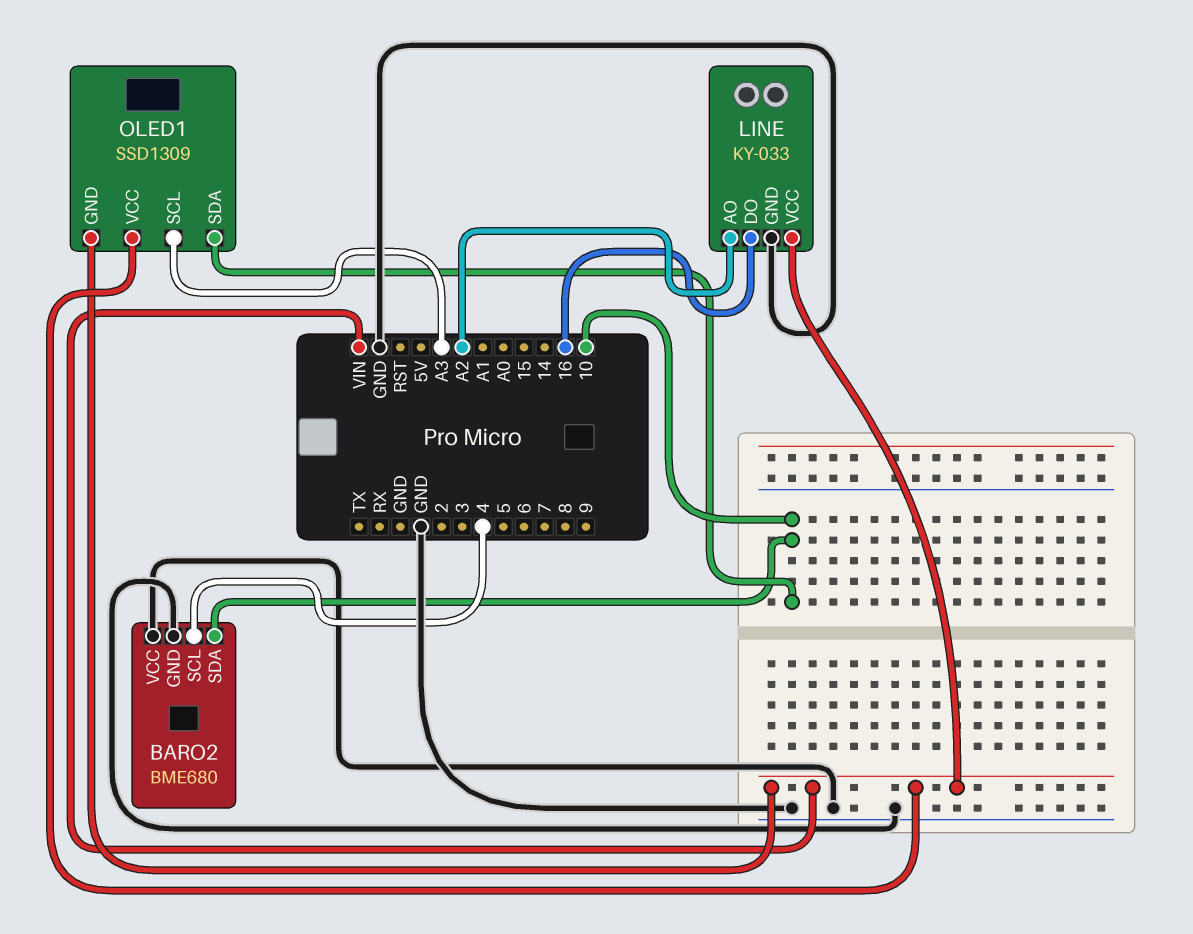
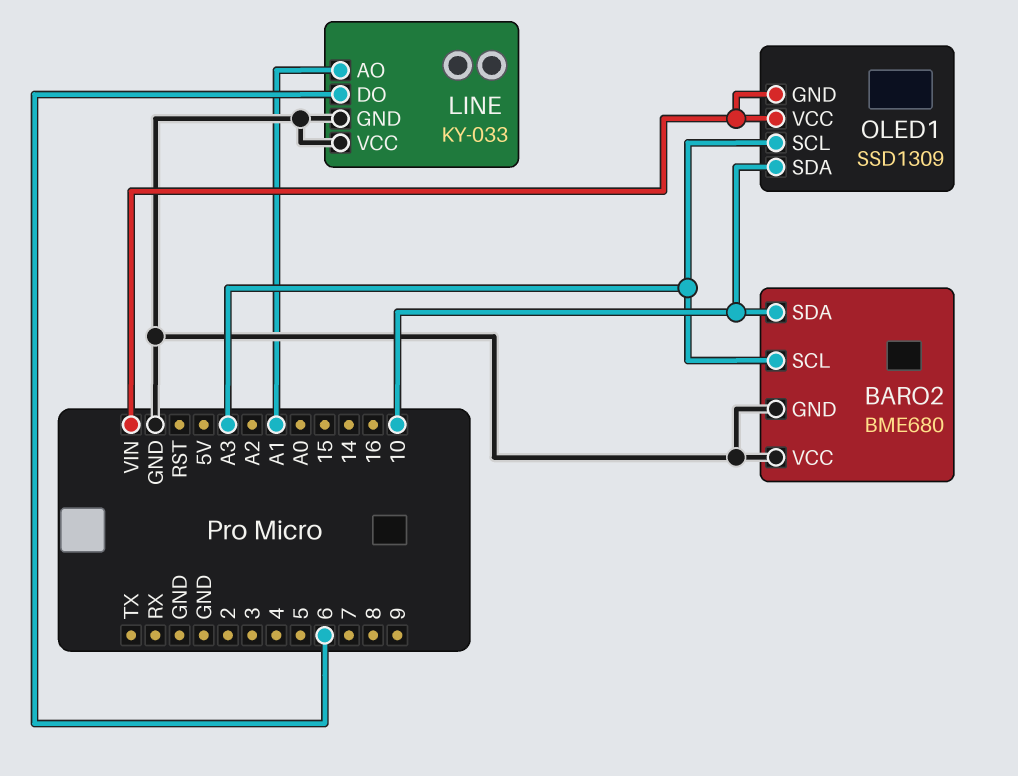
BARO2 pin SCL: 4 -> A3
LINE pin AO: A2 -> A1
LINE pin DO: 16 -> 6
LINE pin VCC: VIN -> GND

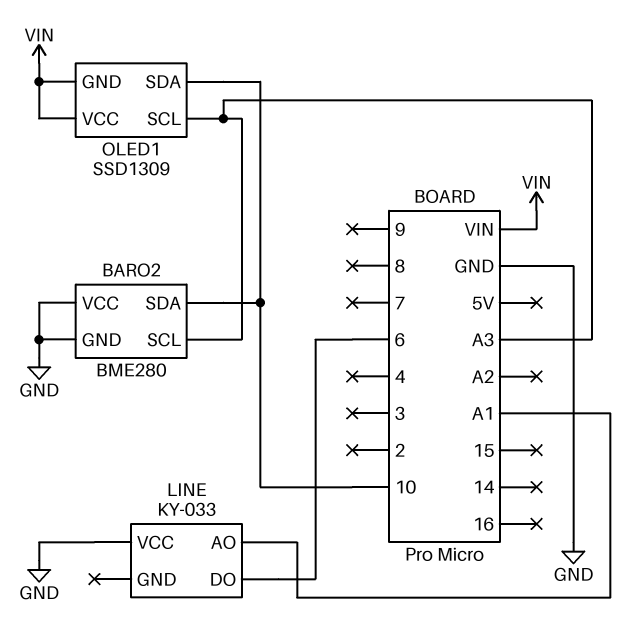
BARO2: BME680 -> BME280
LINE pin GND: GND -> none

